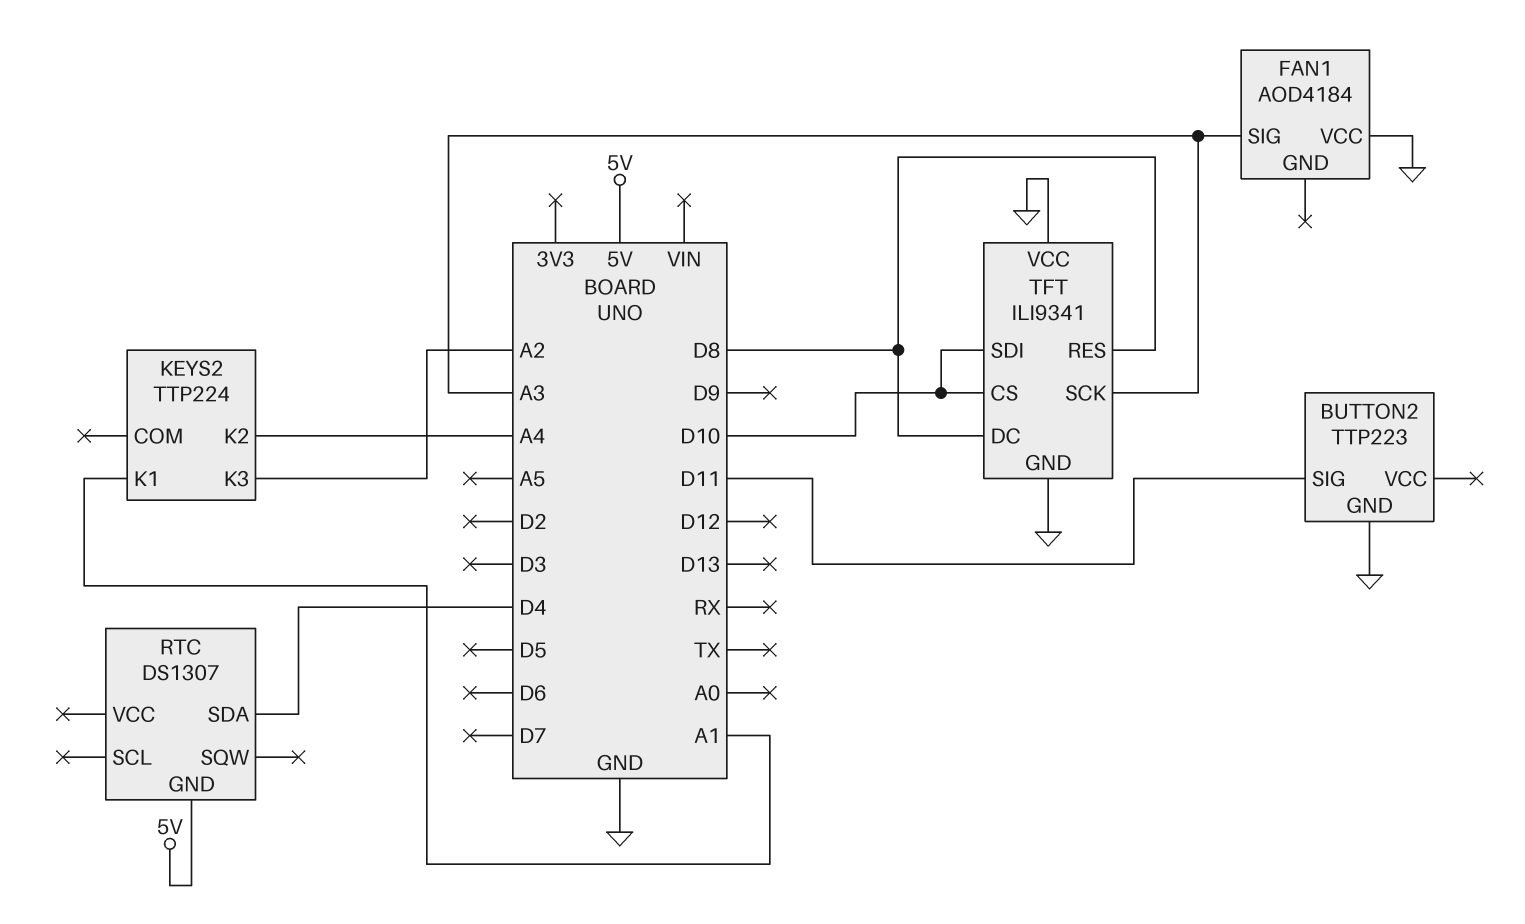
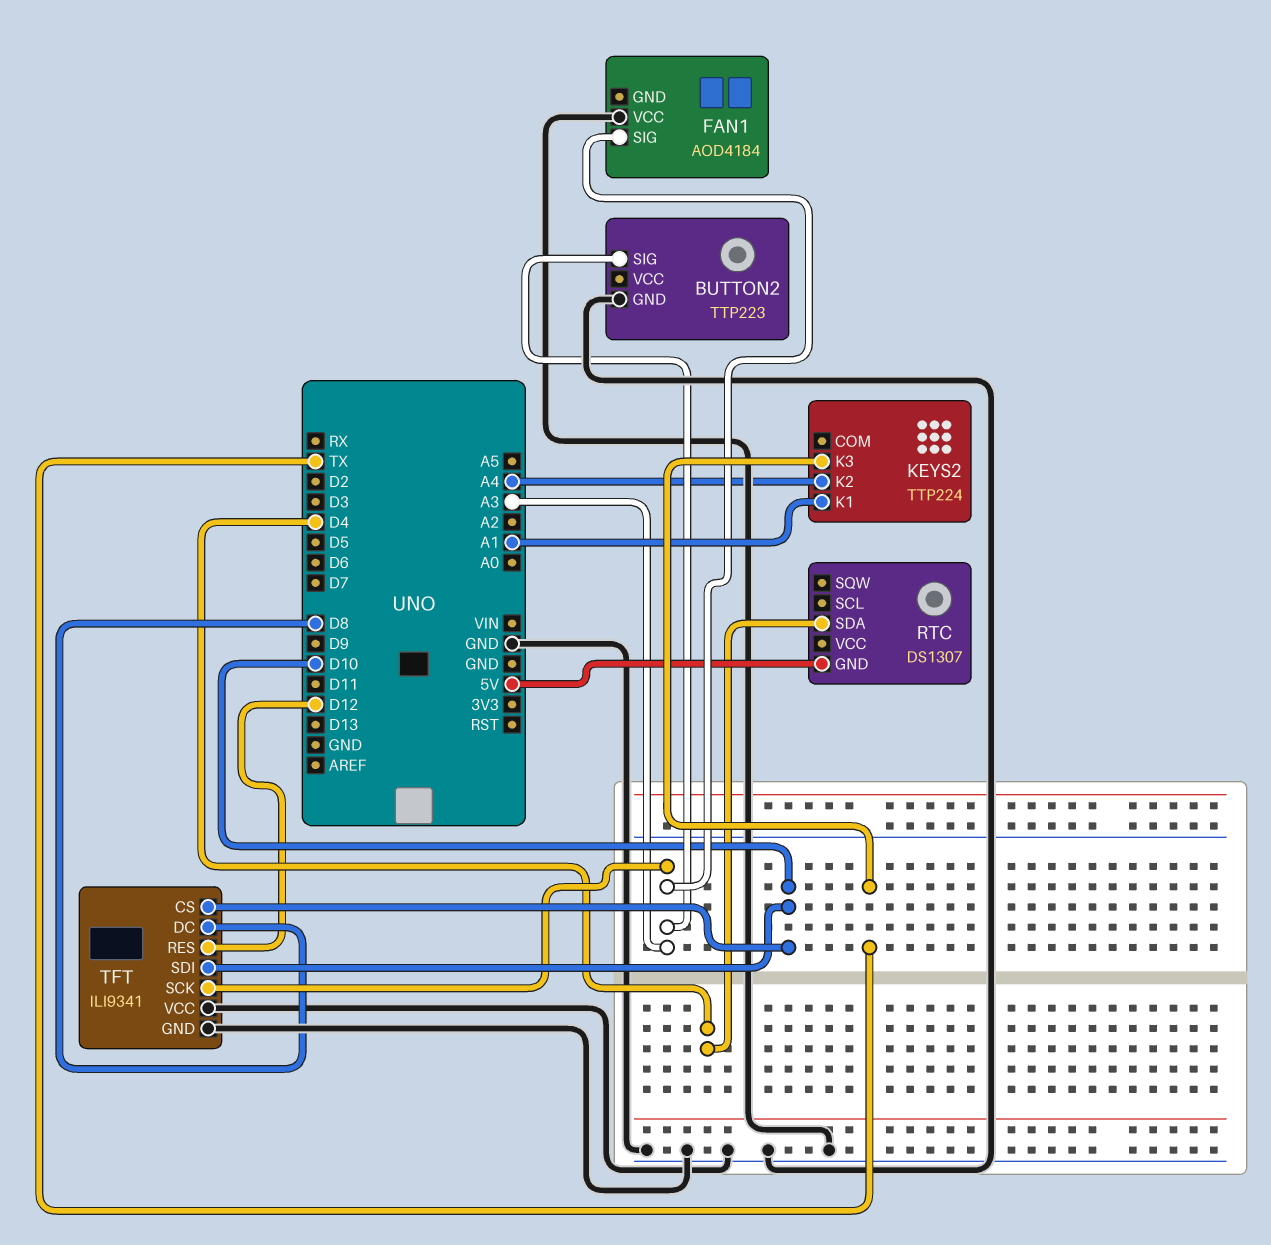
BUTTON2 pin SIG: D11 -> A3
KEYS2 pin K3: A2 -> TX
TFT pin RES: D8 -> D12

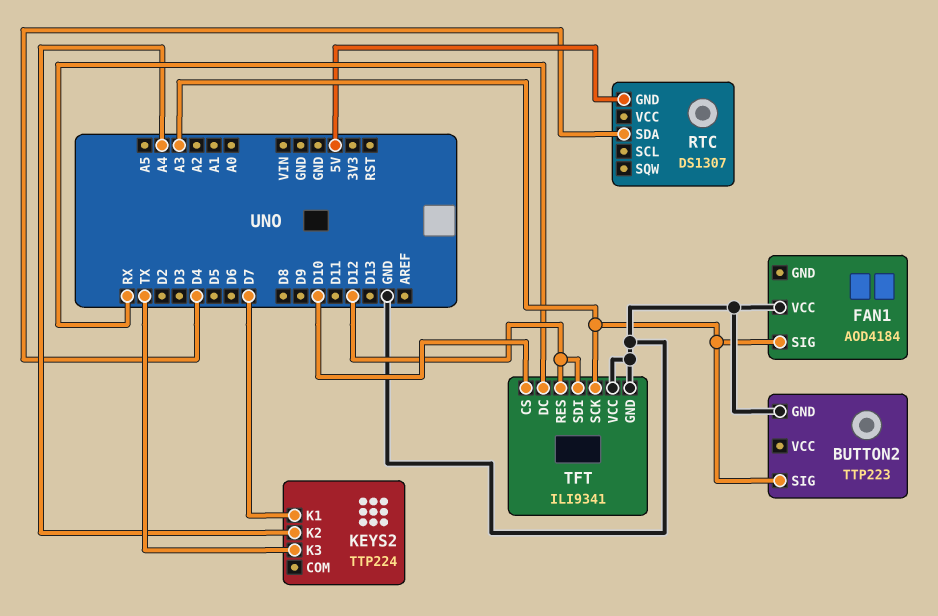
KEYS2 pin K1: A1 -> D7
TFT pin DC: D8 -> RX
TFT pin SDI: D10 -> D12

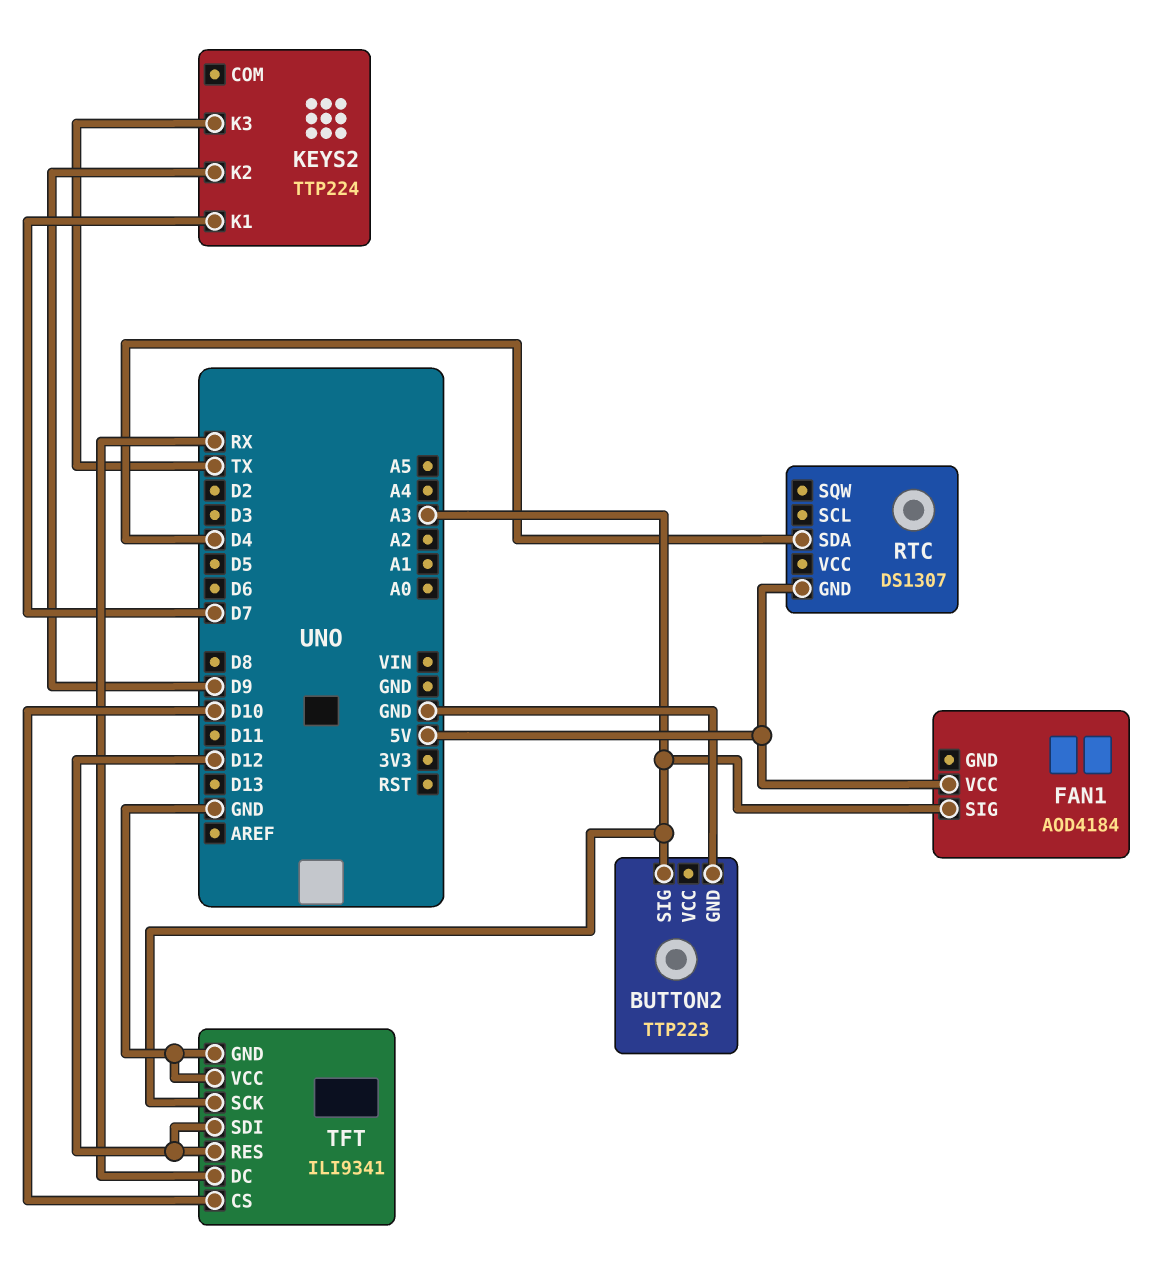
FAN1 pin VCC: GND -> 5V
KEYS2 pin K2: A4 -> D9

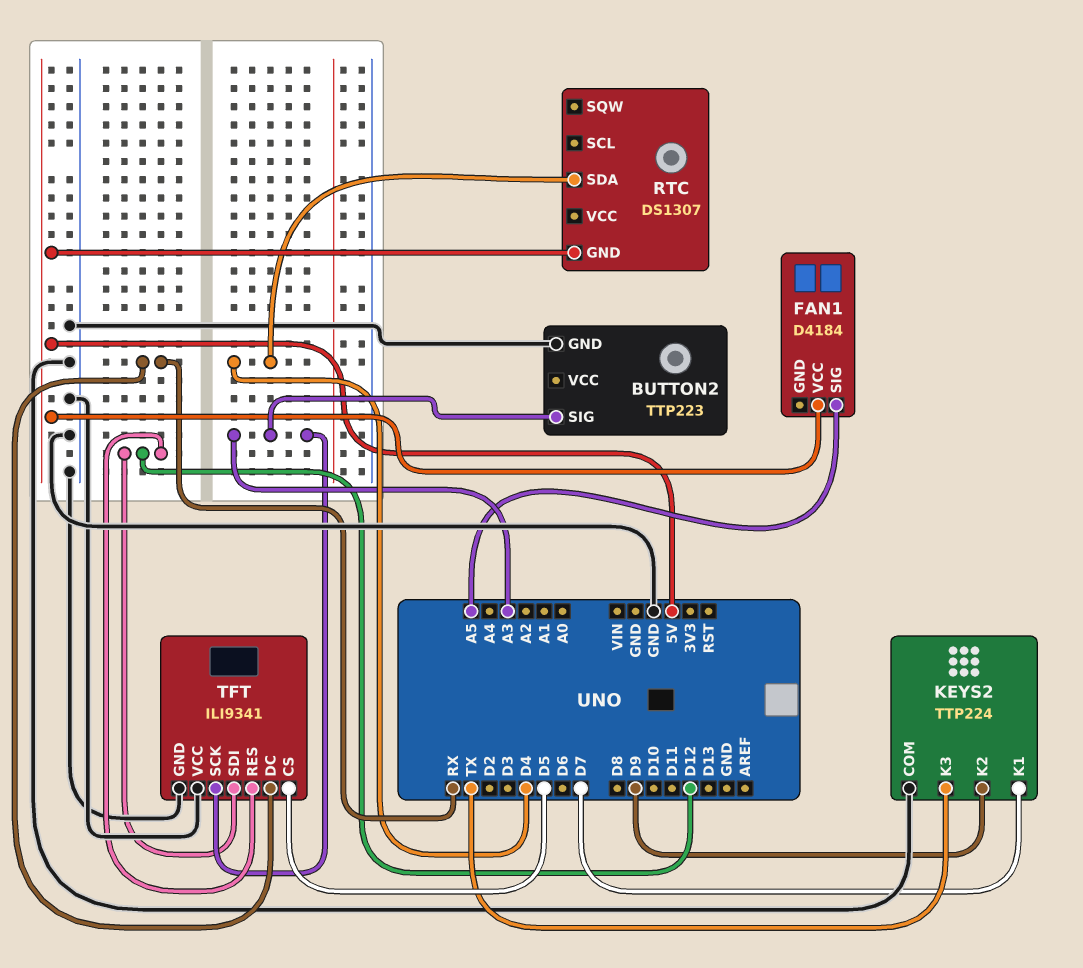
FAN1: AOD4184 -> D4184
FAN1 pin SIG: A3 -> A5
KEYS2 pin COM: none -> GND
TFT pin CS: D10 -> D5

